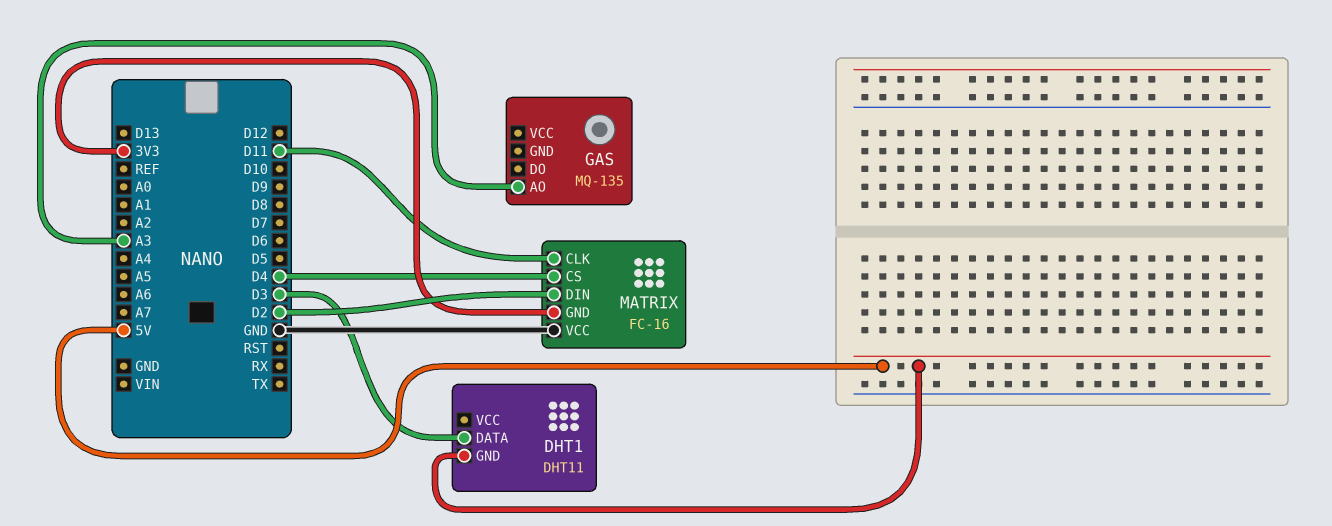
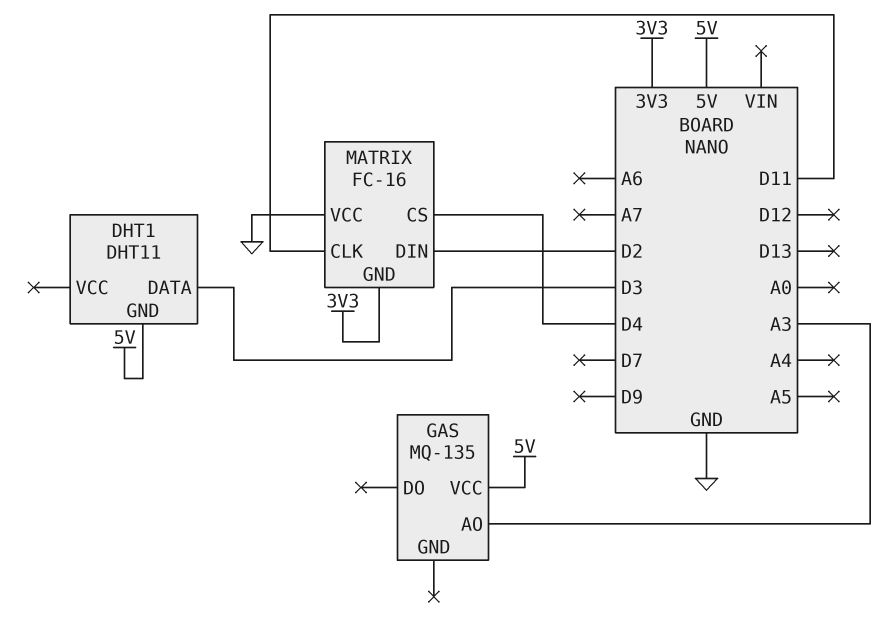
GAS pin VCC: none -> 5V

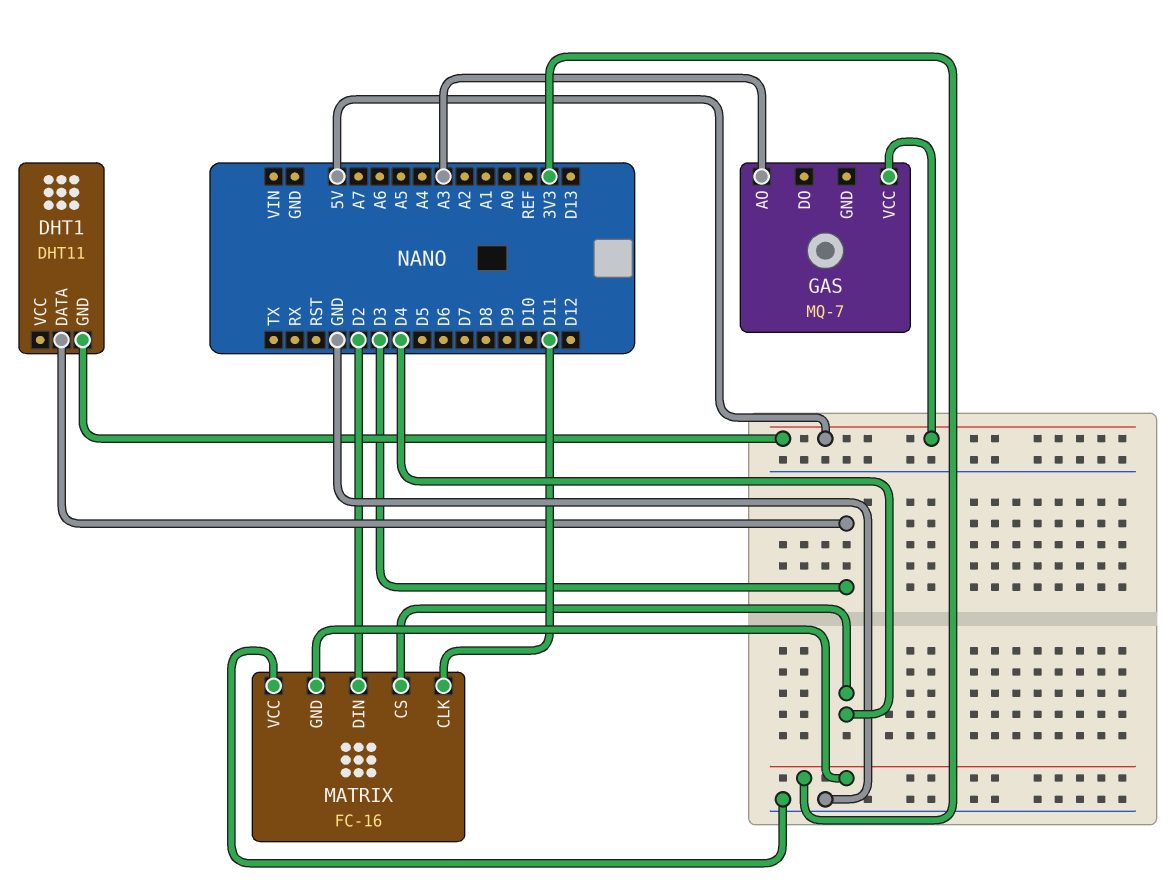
GAS: MQ-135 -> MQ-7

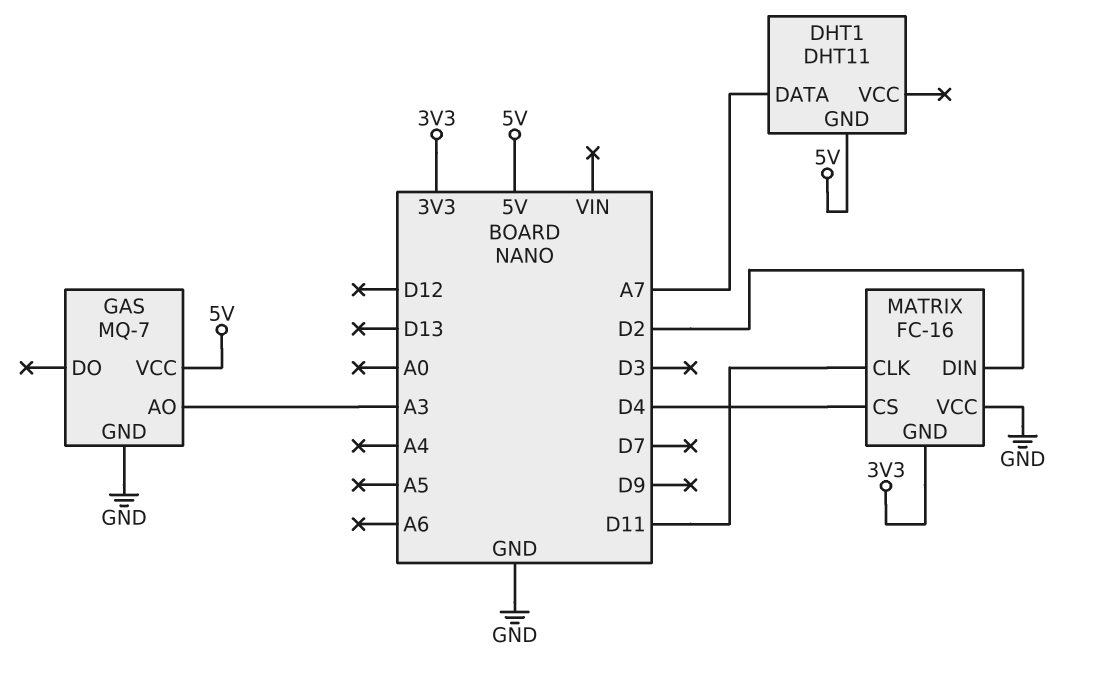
DHT1 pin DATA: D3 -> A7
GAS pin GND: none -> GND

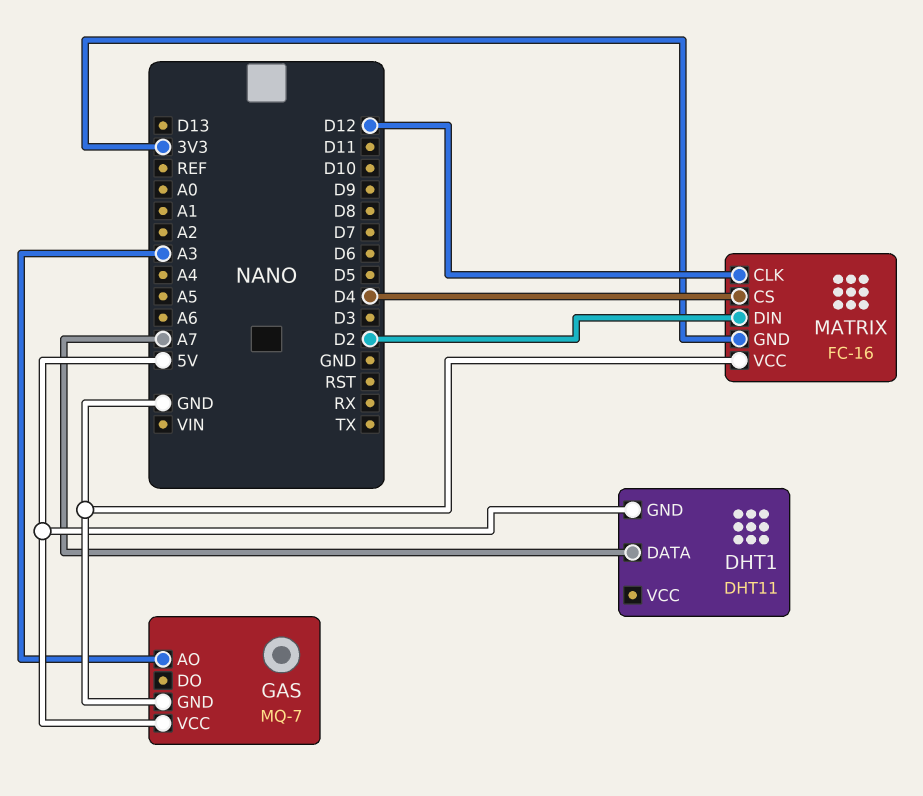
MATRIX pin CLK: D11 -> D12

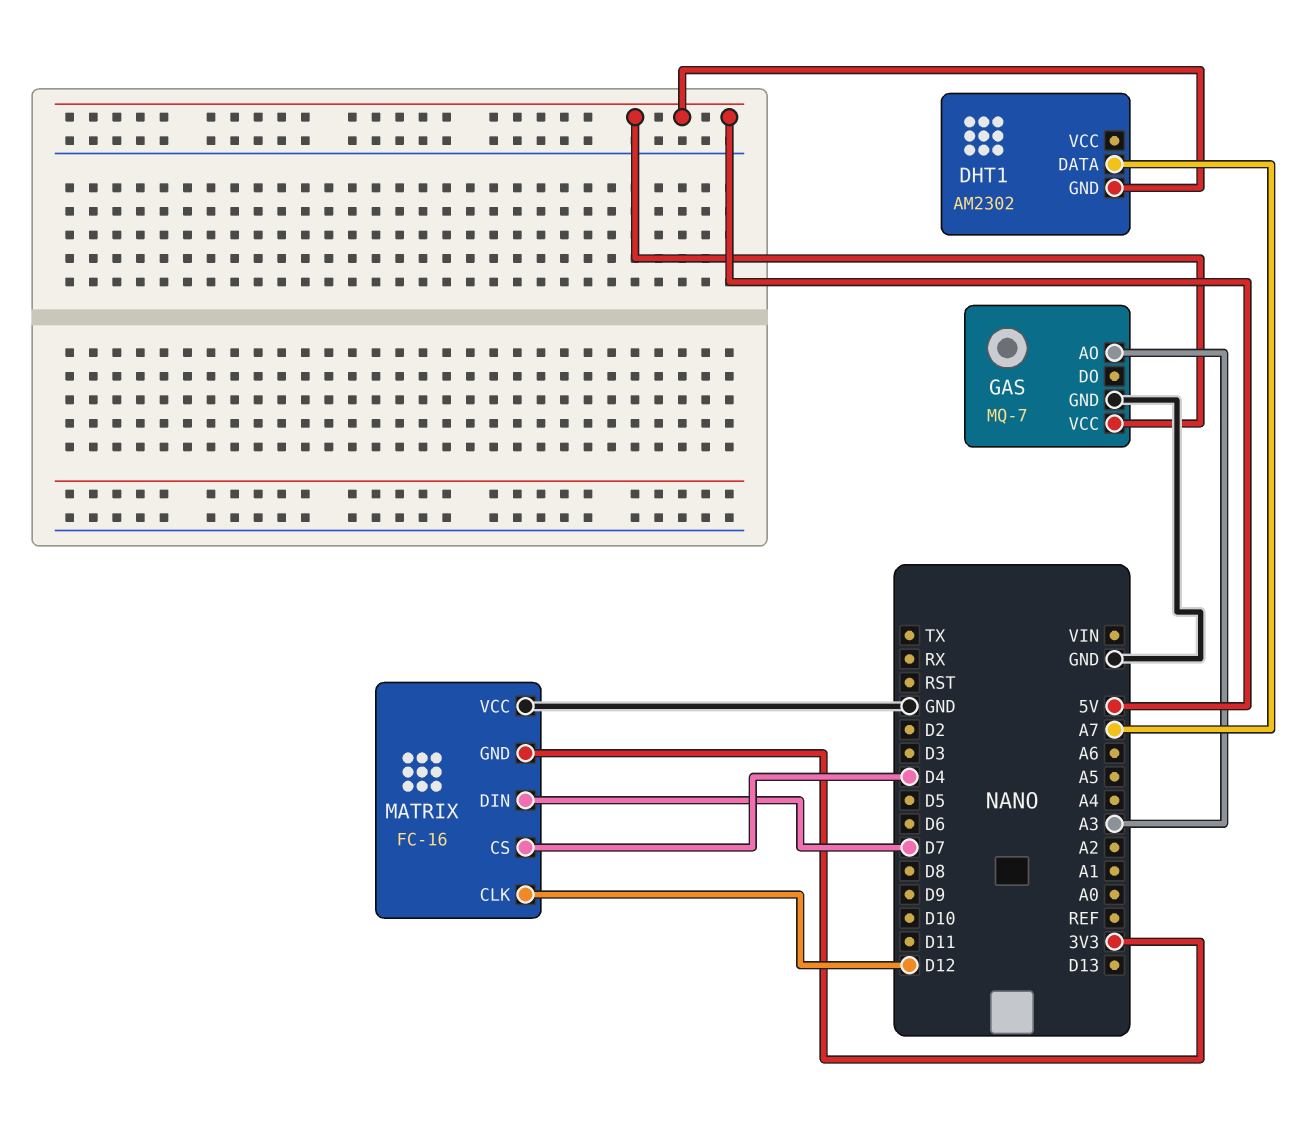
DHT1: DHT11 -> AM2302
MATRIX pin DIN: D2 -> D7

